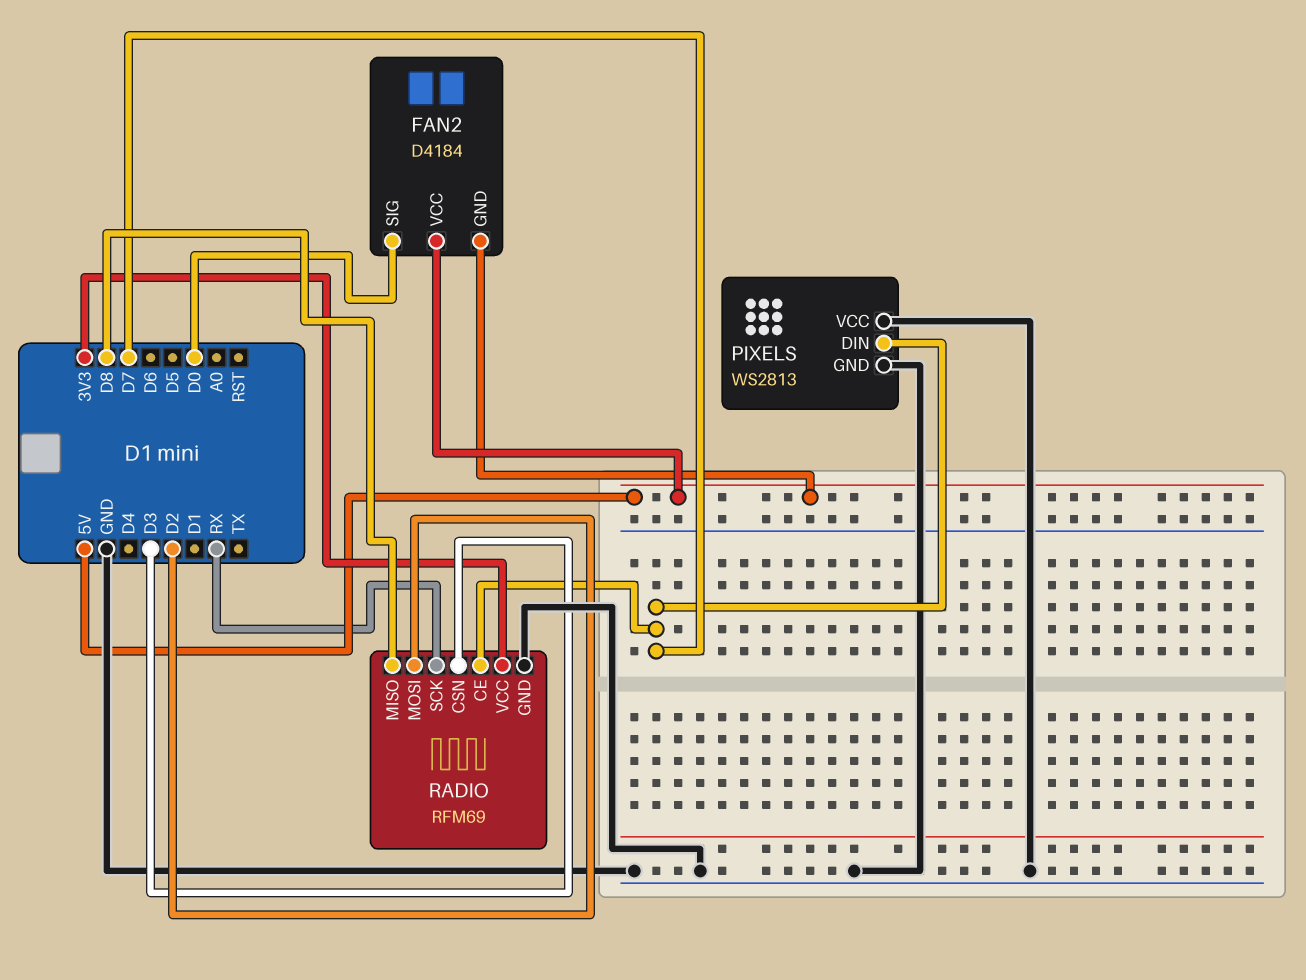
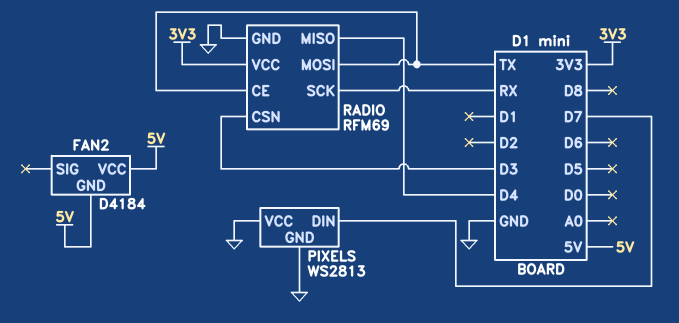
FAN2 pin SIG: D0 -> none
RADIO pin CE: D7 -> TX
RADIO pin MISO: D8 -> D4
RADIO pin MOSI: D2 -> TX

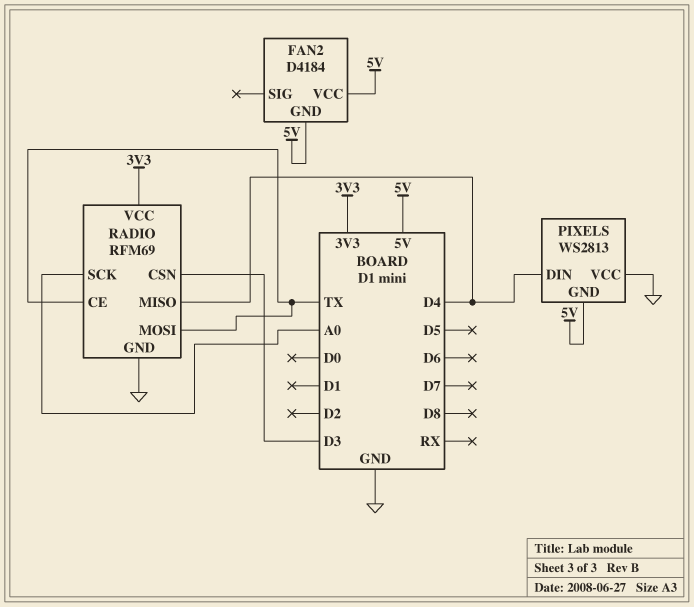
PIXELS pin DIN: D7 -> D4
PIXELS pin GND: GND -> 5V
RADIO pin SCK: RX -> A0

